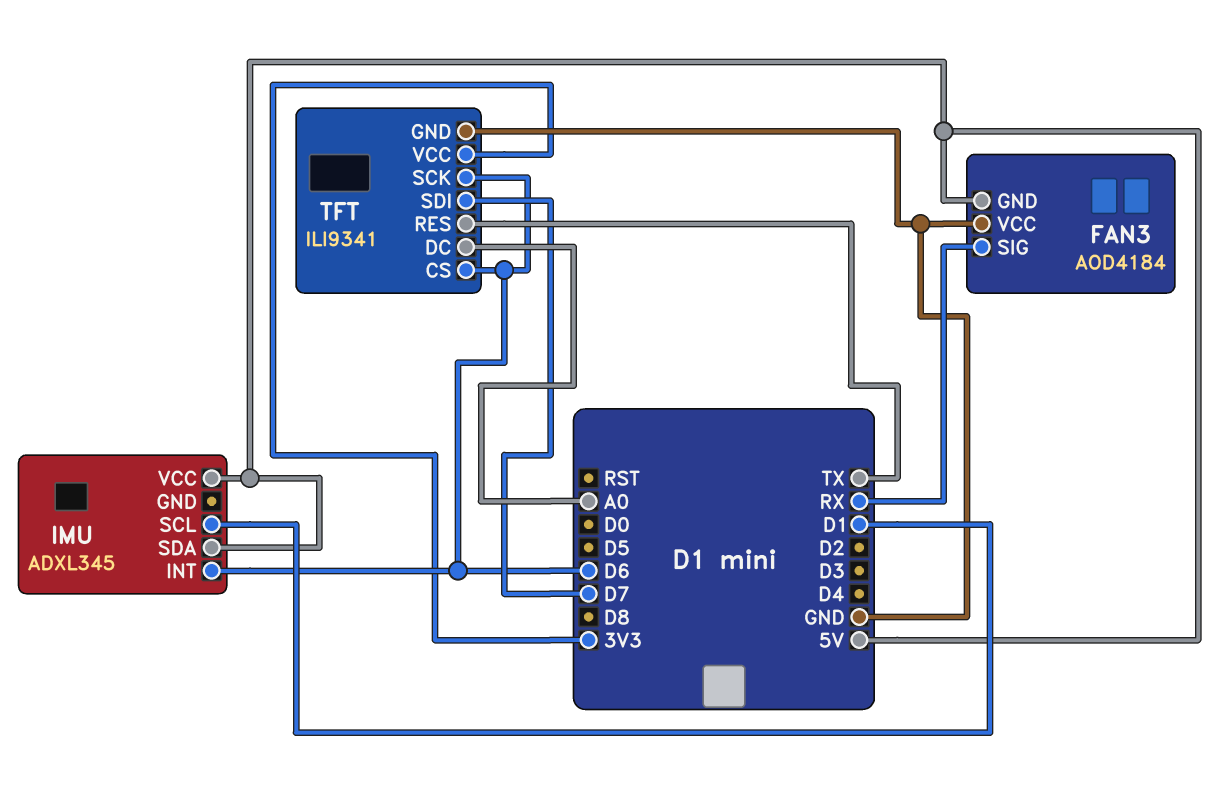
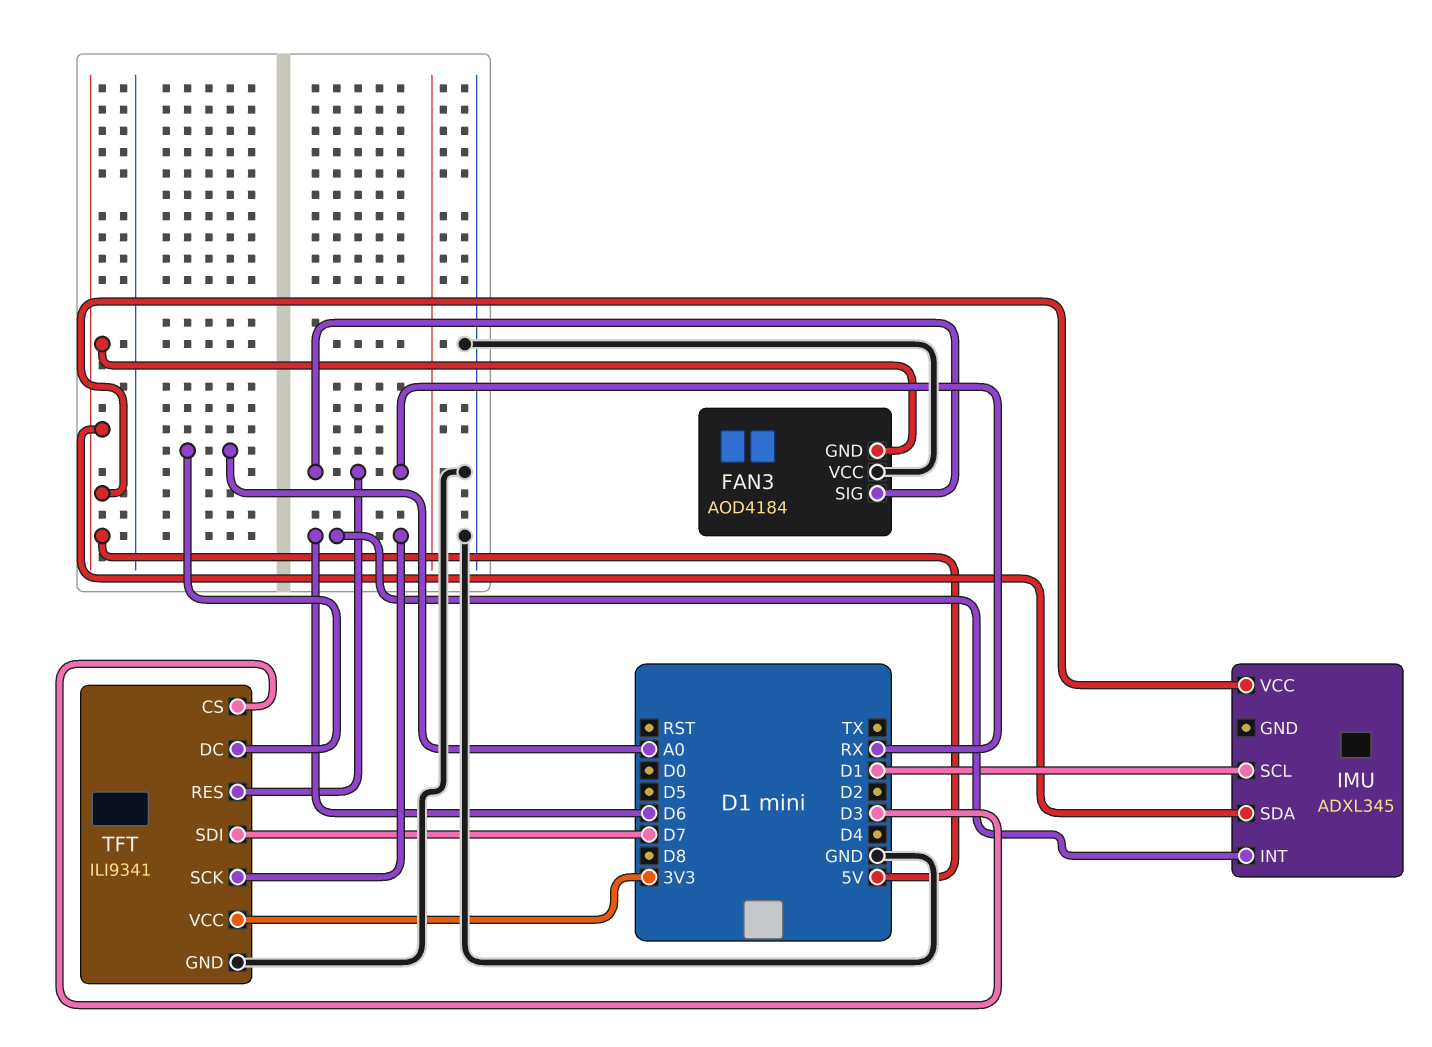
TFT pin CS: D6 -> D3
TFT pin RES: TX -> RX

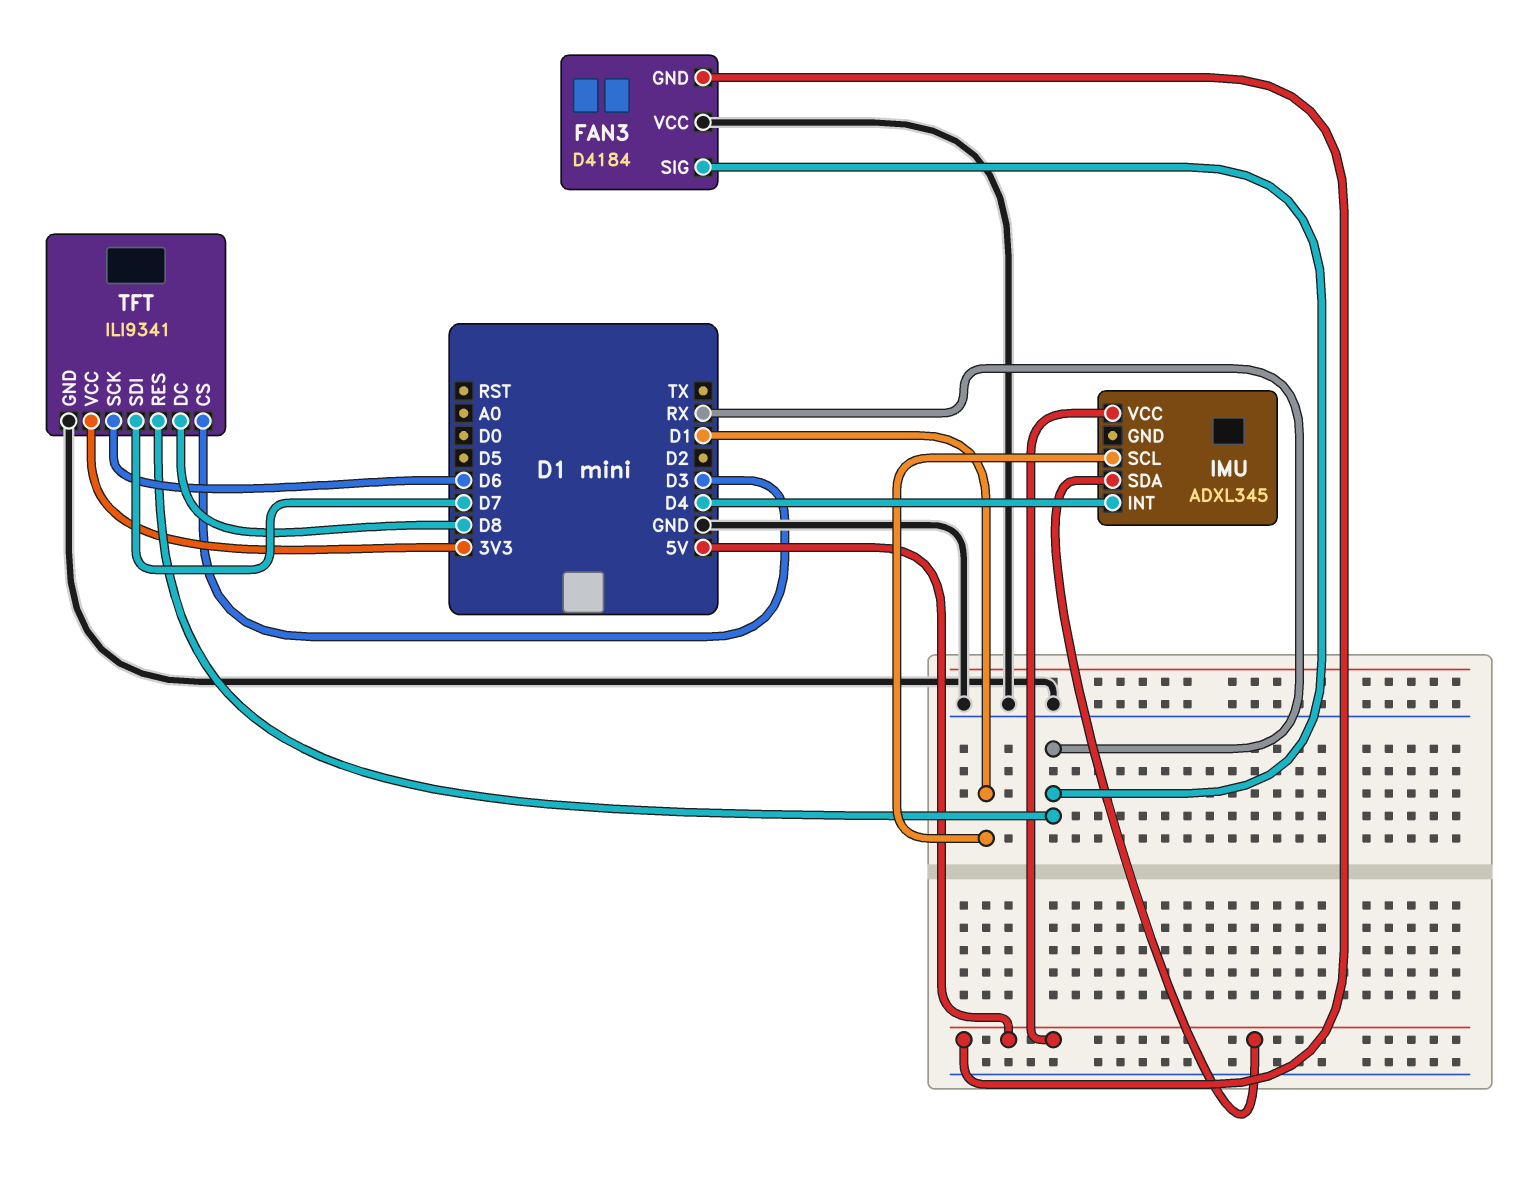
FAN3: AOD4184 -> D4184
IMU pin INT: D6 -> D4
TFT pin DC: A0 -> D8

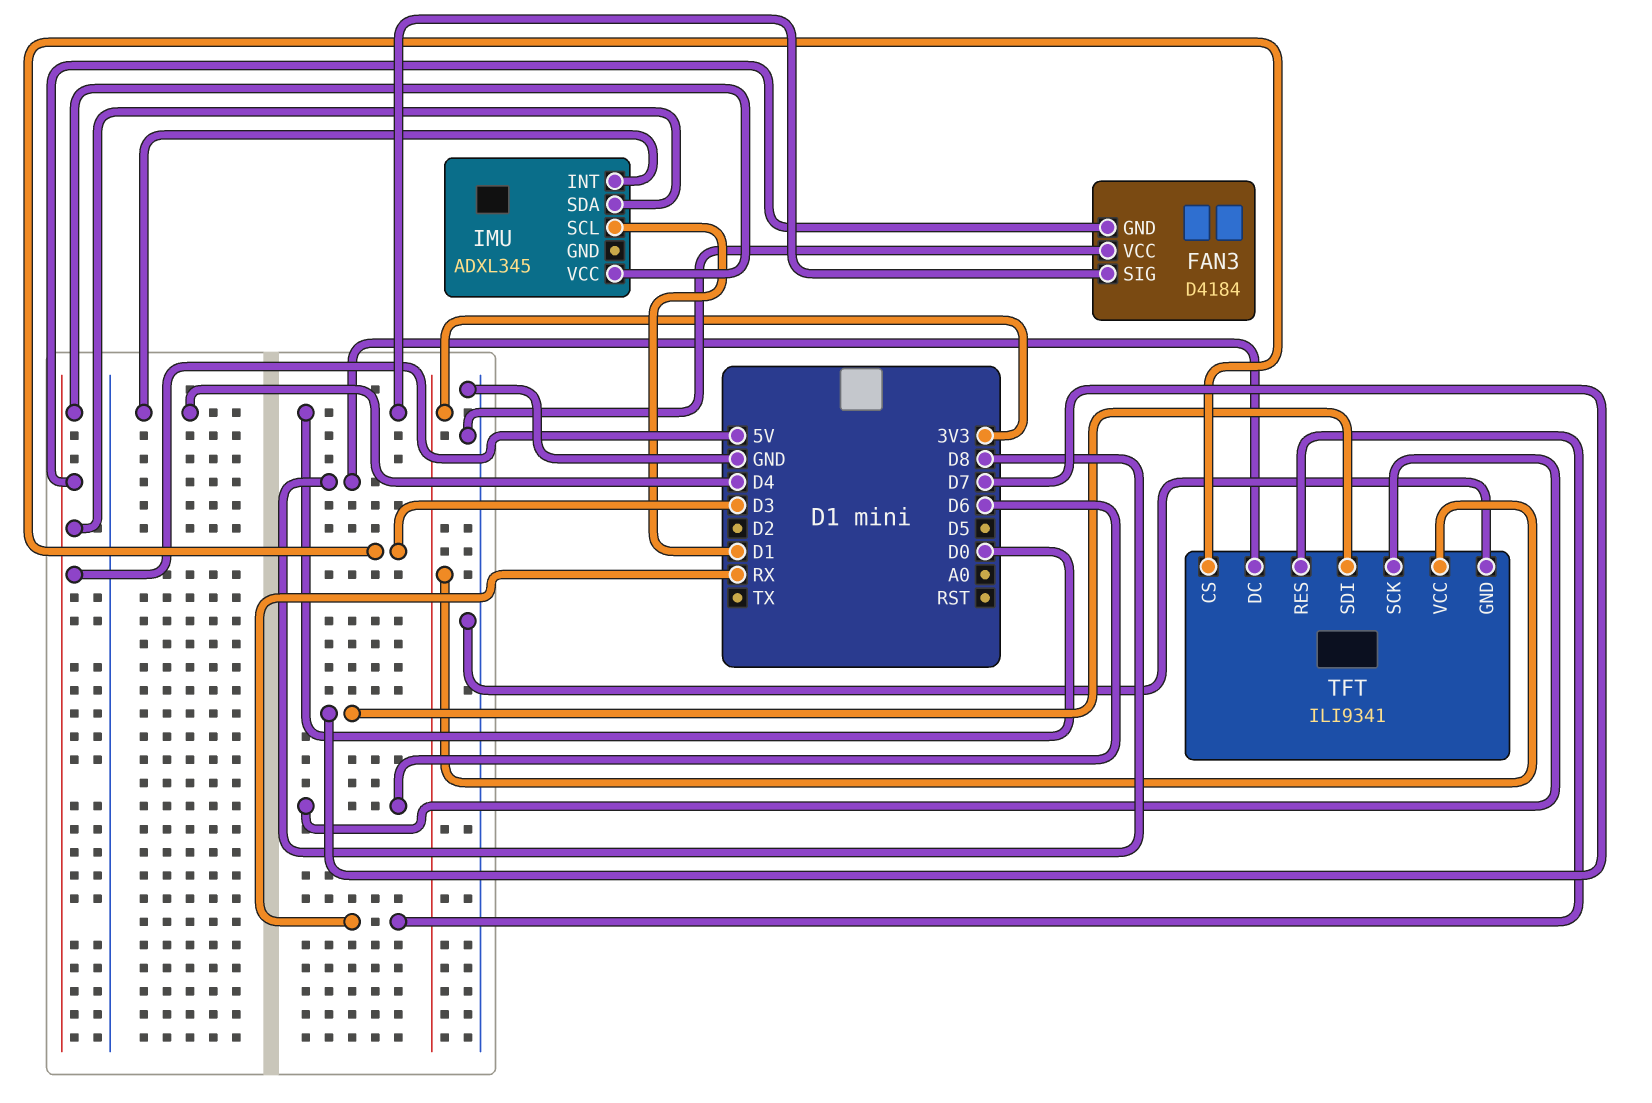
FAN3 pin SIG: RX -> D0

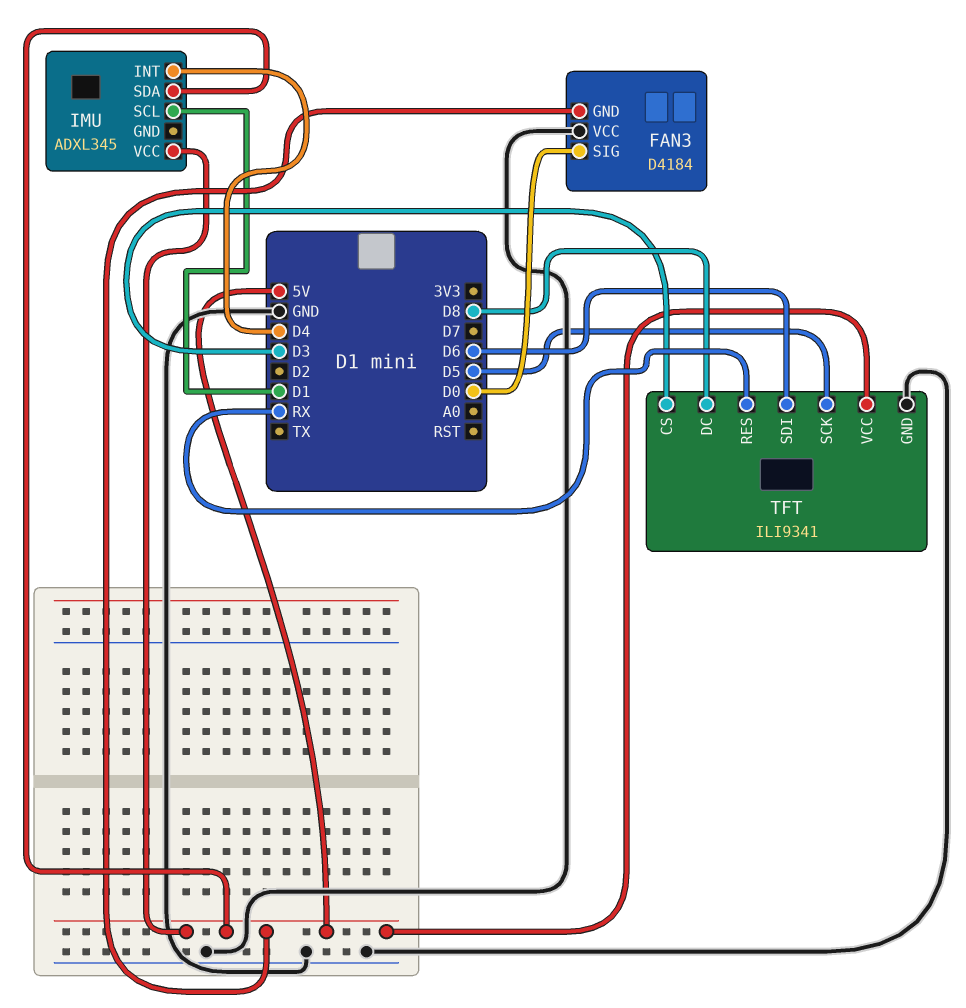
TFT pin SCK: D6 -> D5
TFT pin SDI: D7 -> D6
TFT pin VCC: 3V3 -> 5V

